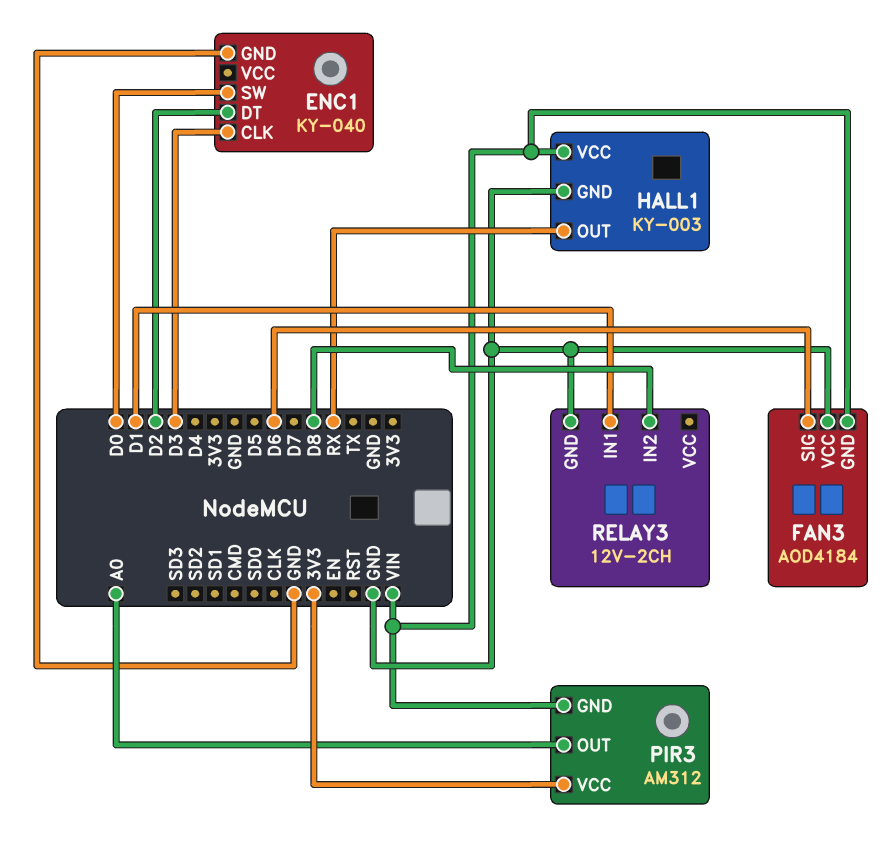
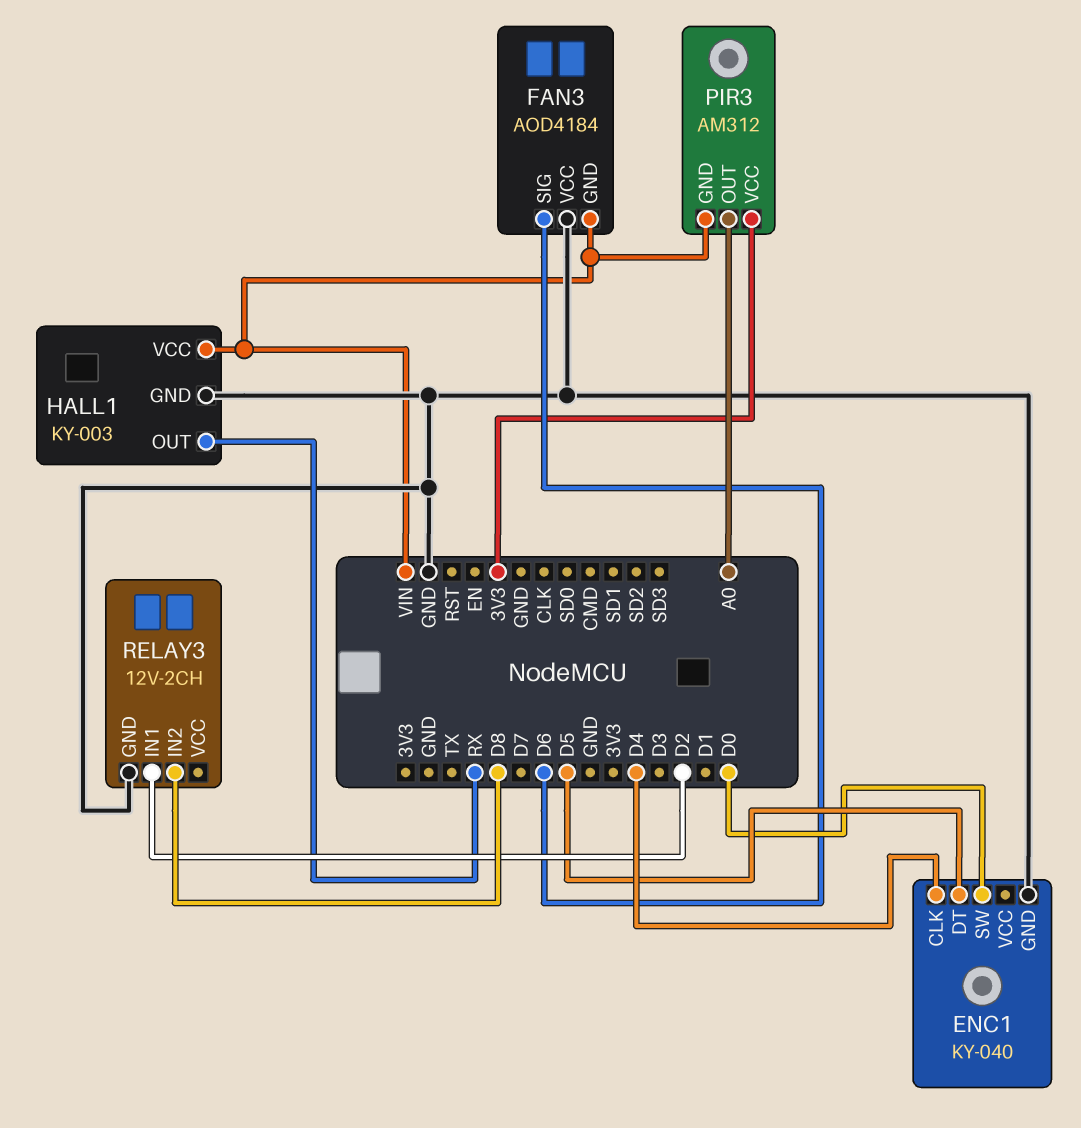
ENC1 pin CLK: D3 -> D4
ENC1 pin DT: D2 -> D5
RELAY3 pin IN1: D1 -> D2

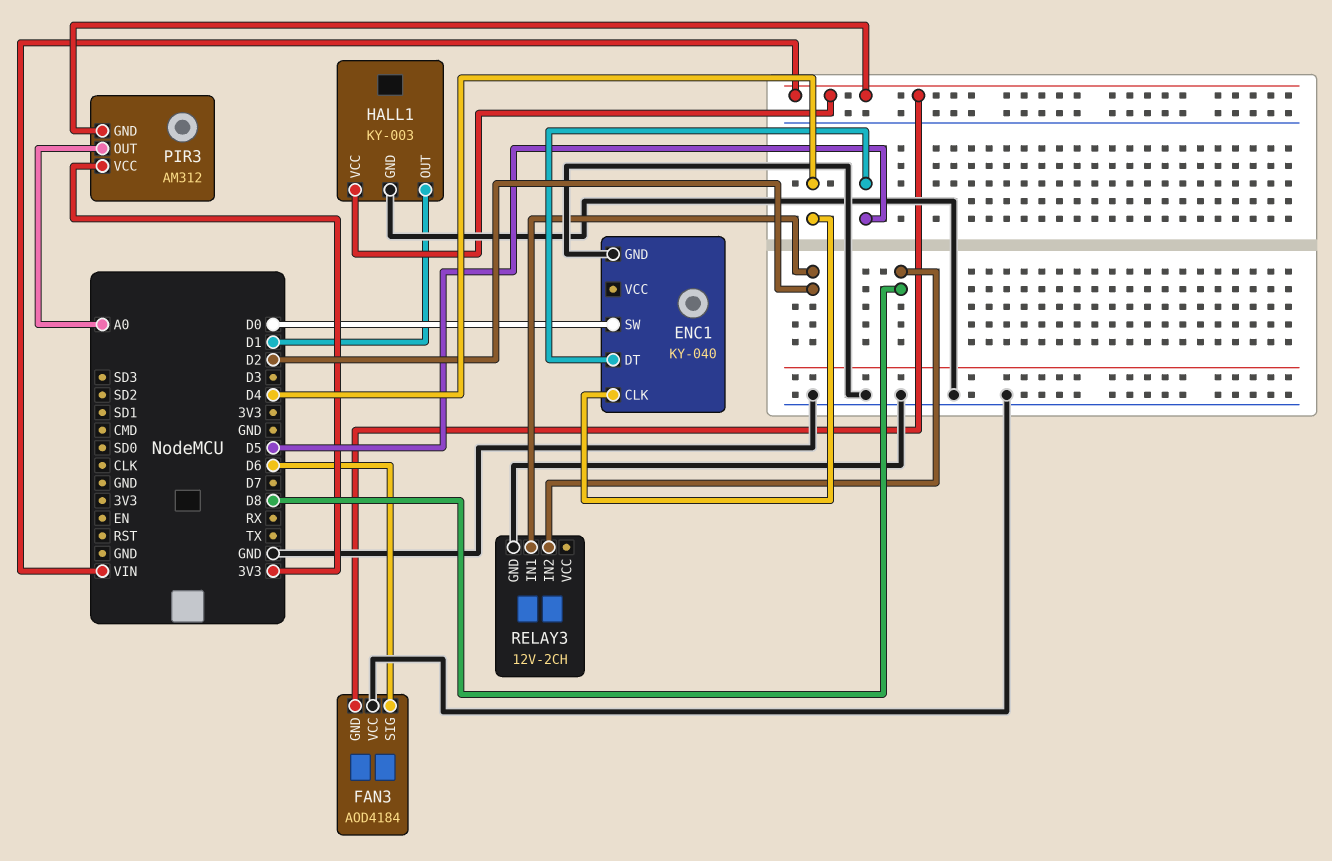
HALL1 pin OUT: RX -> D1

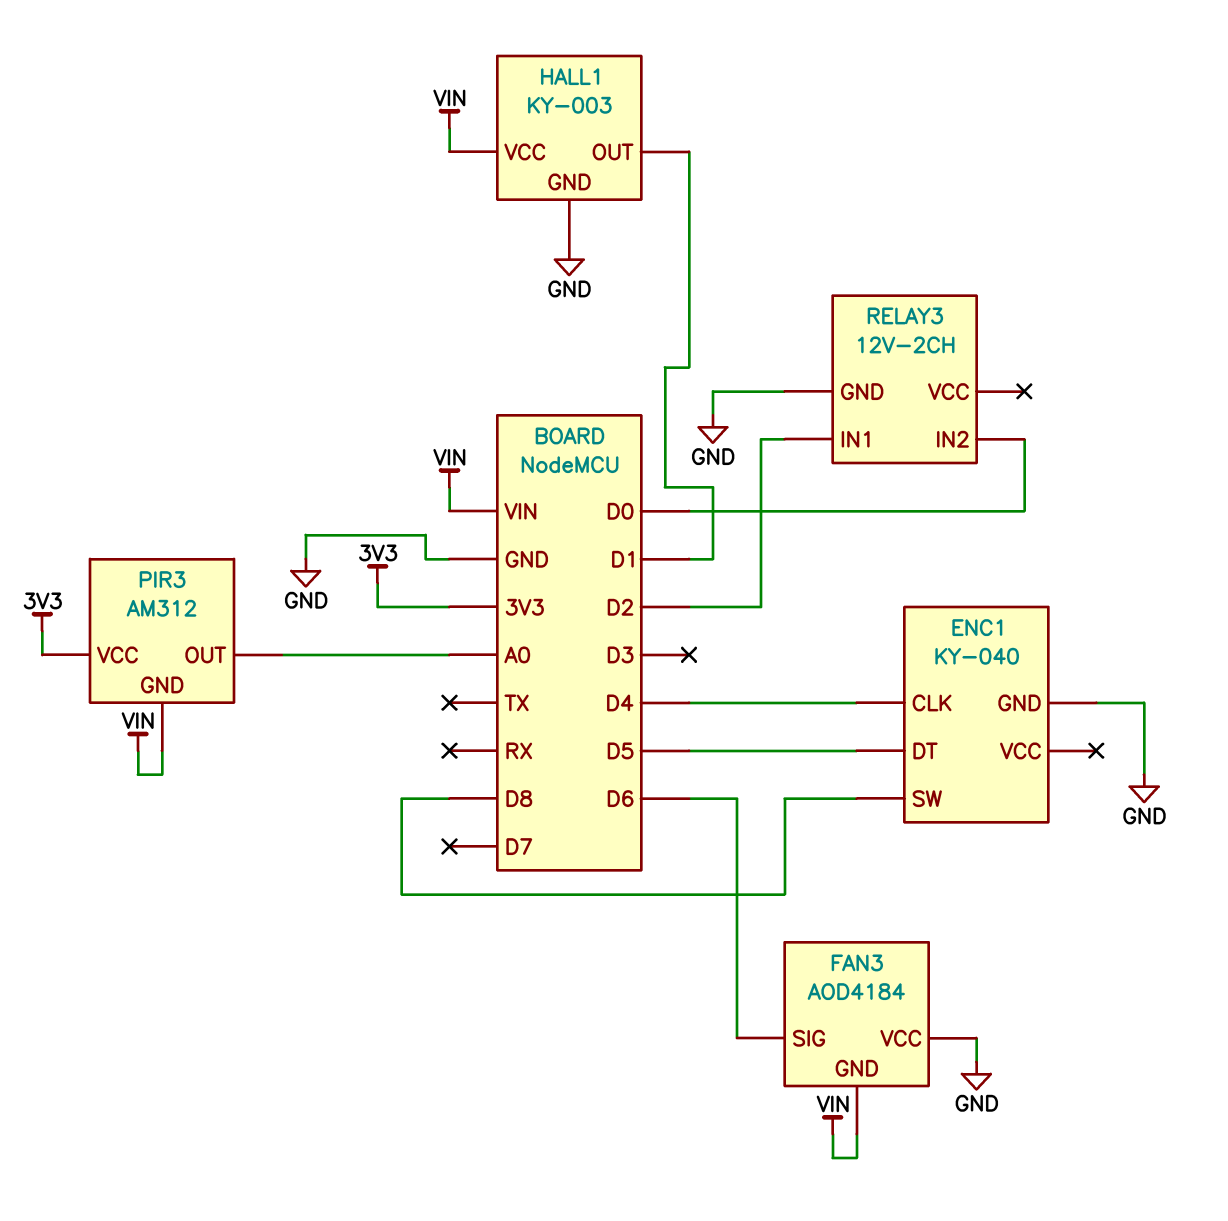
ENC1 pin SW: D0 -> D8
RELAY3 pin IN2: D8 -> D0

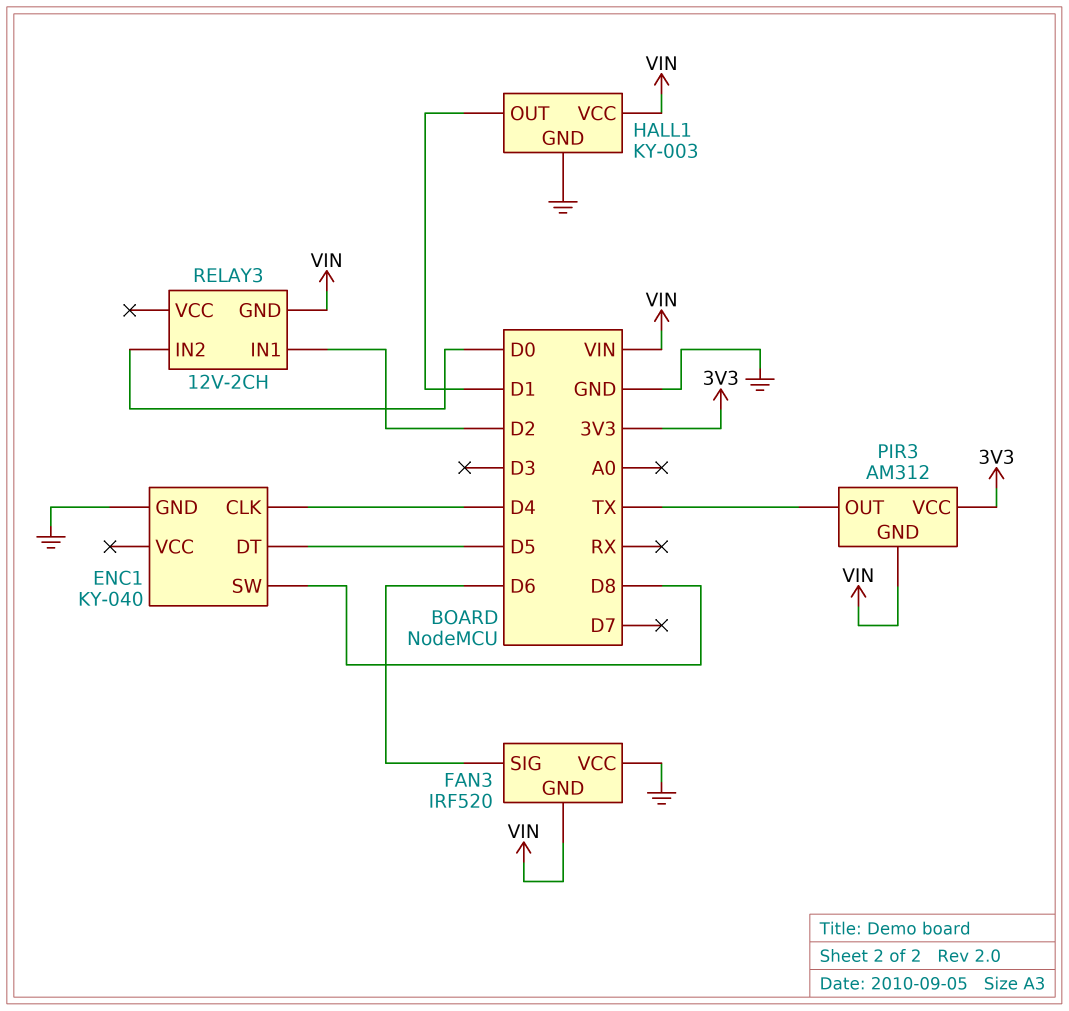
FAN3: AOD4184 -> IRF520
PIR3 pin OUT: A0 -> TX
RELAY3 pin GND: GND -> VIN

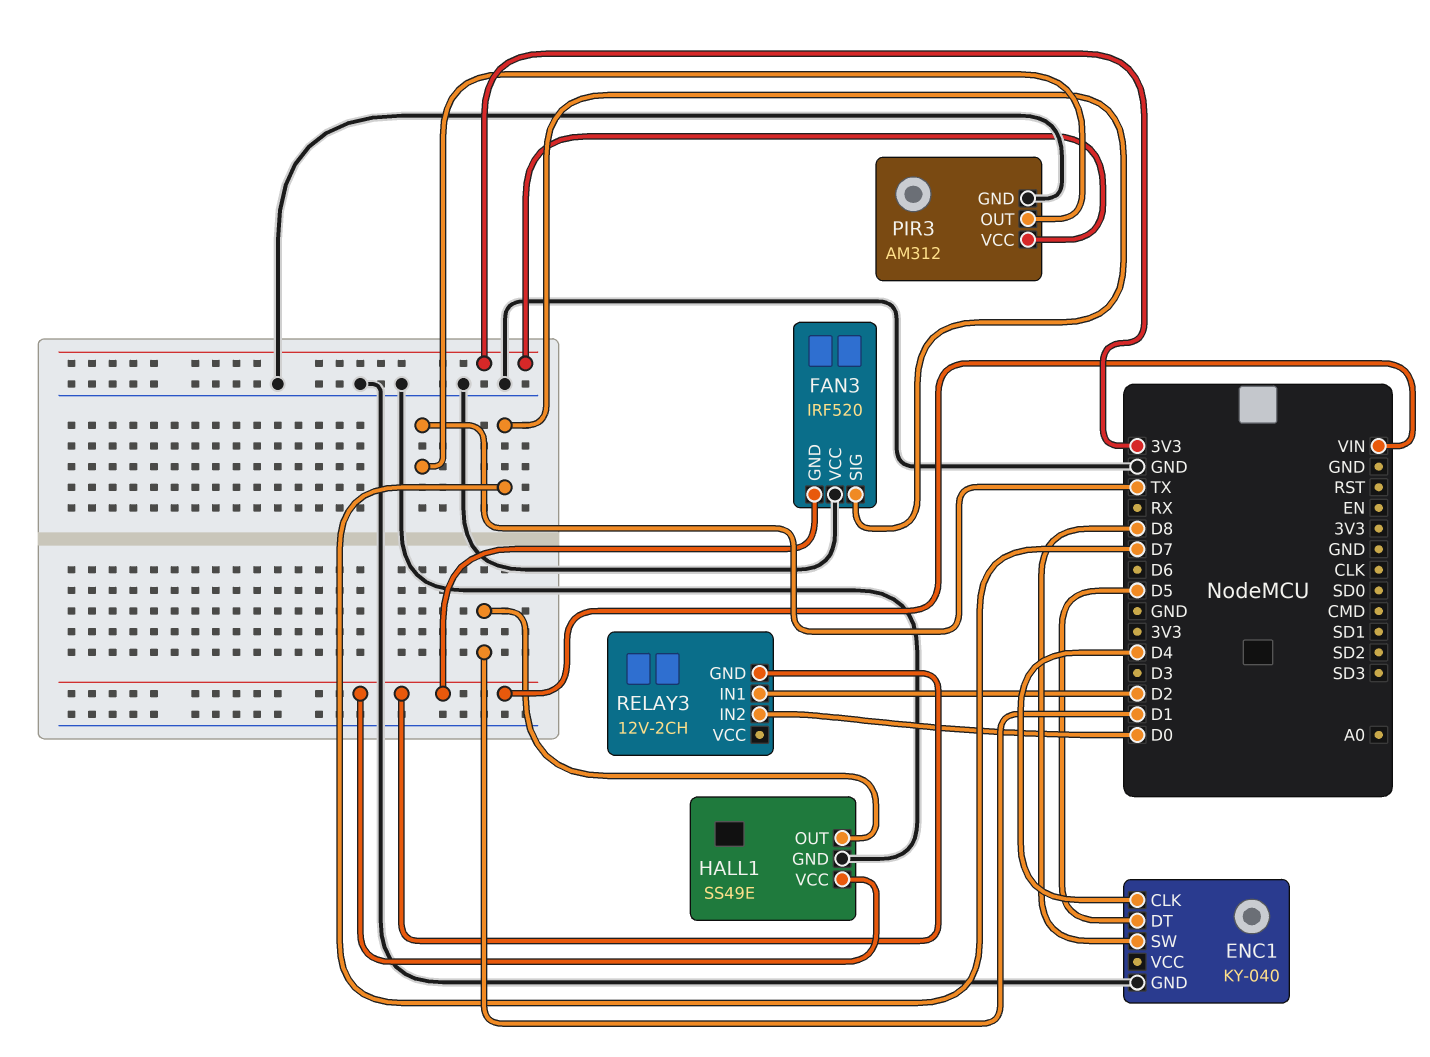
FAN3 pin SIG: D6 -> D7
HALL1: KY-003 -> SS49E
PIR3 pin GND: VIN -> GND

